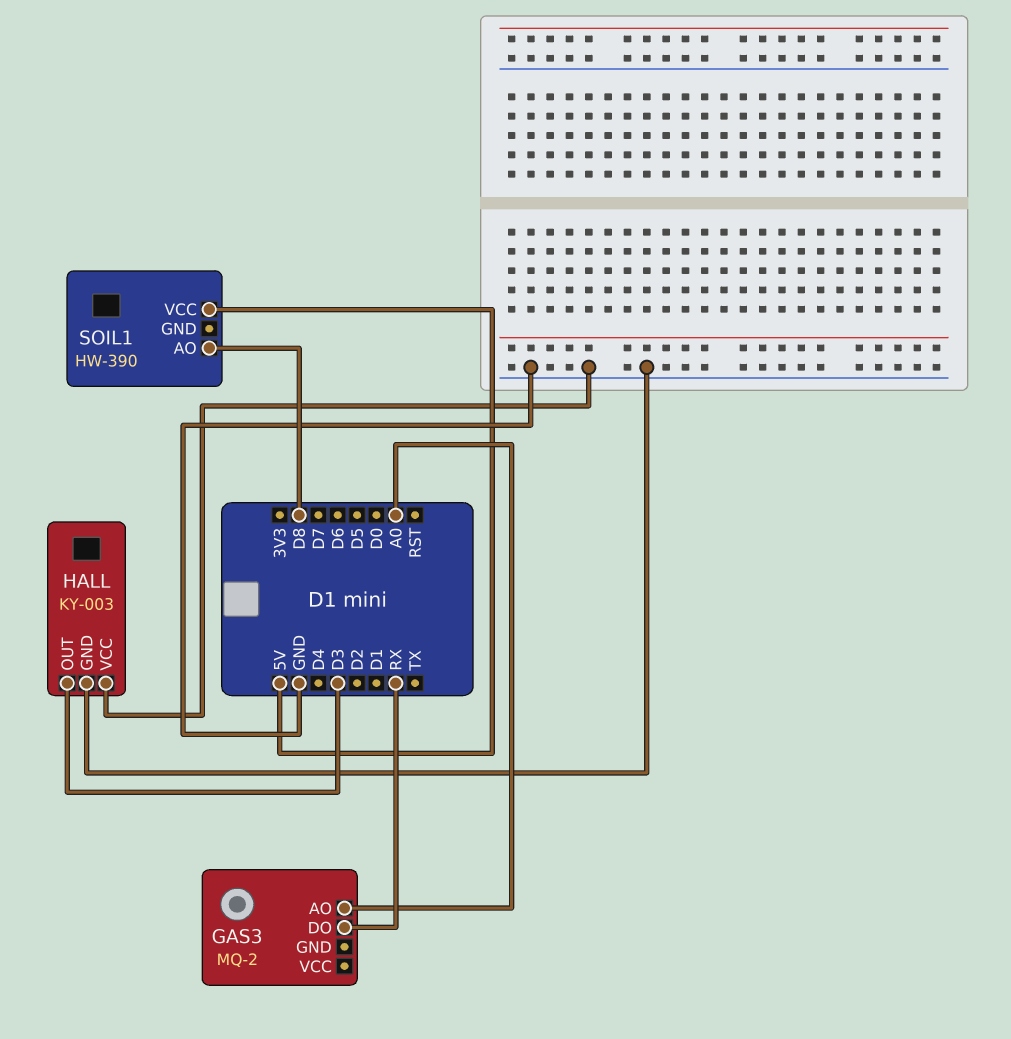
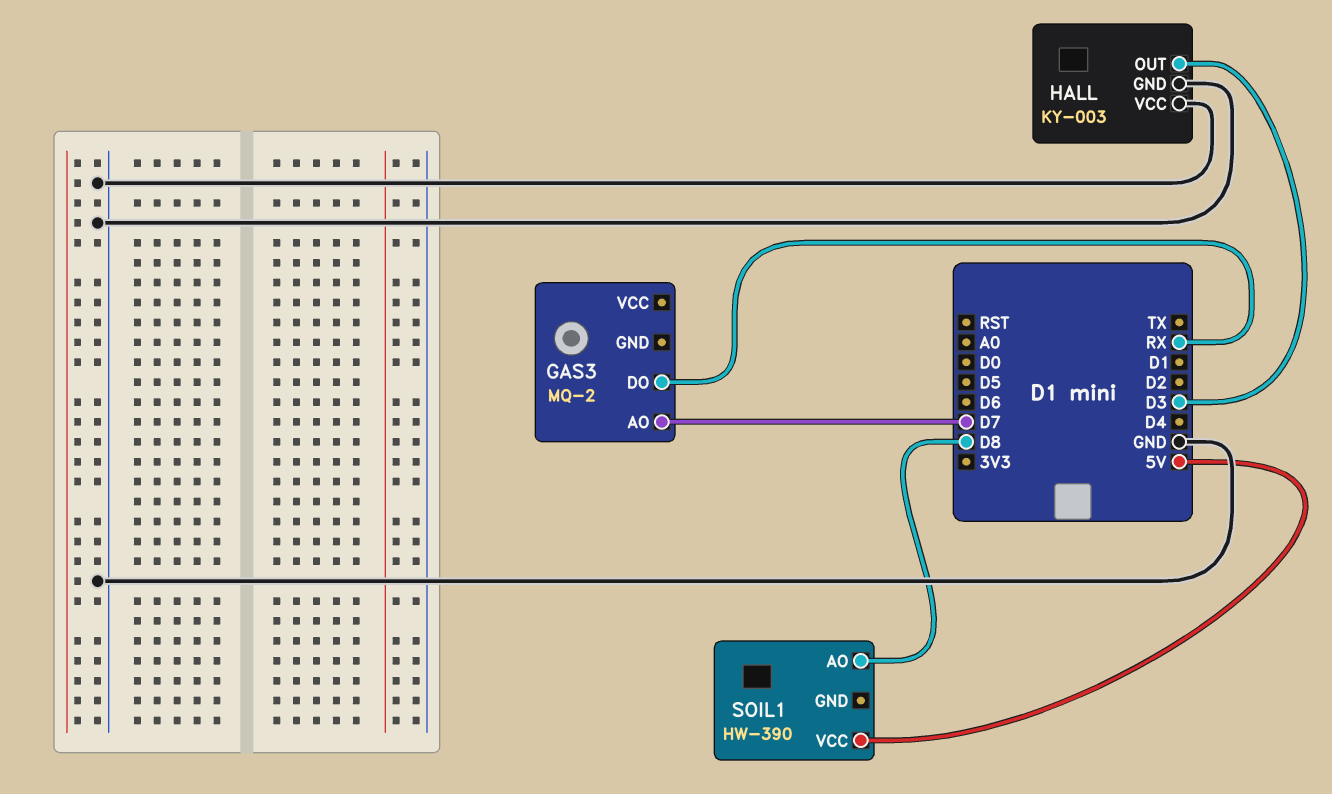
GAS3 pin AO: A0 -> D7

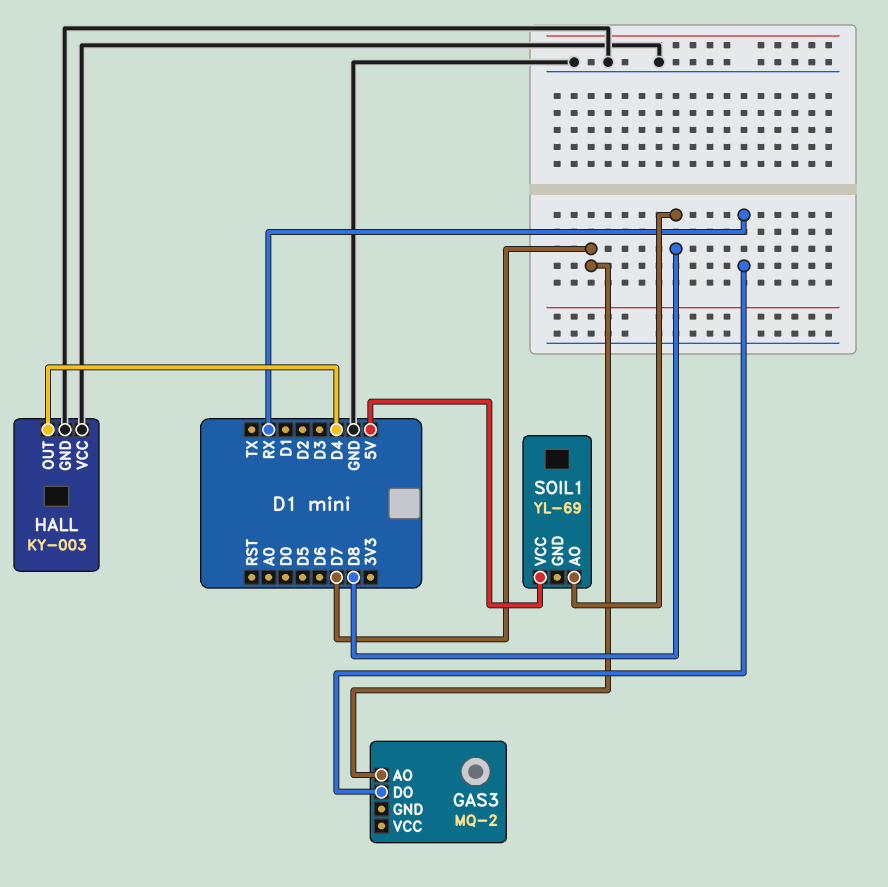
HALL pin OUT: D3 -> D4
SOIL1: HW-390 -> YL-69

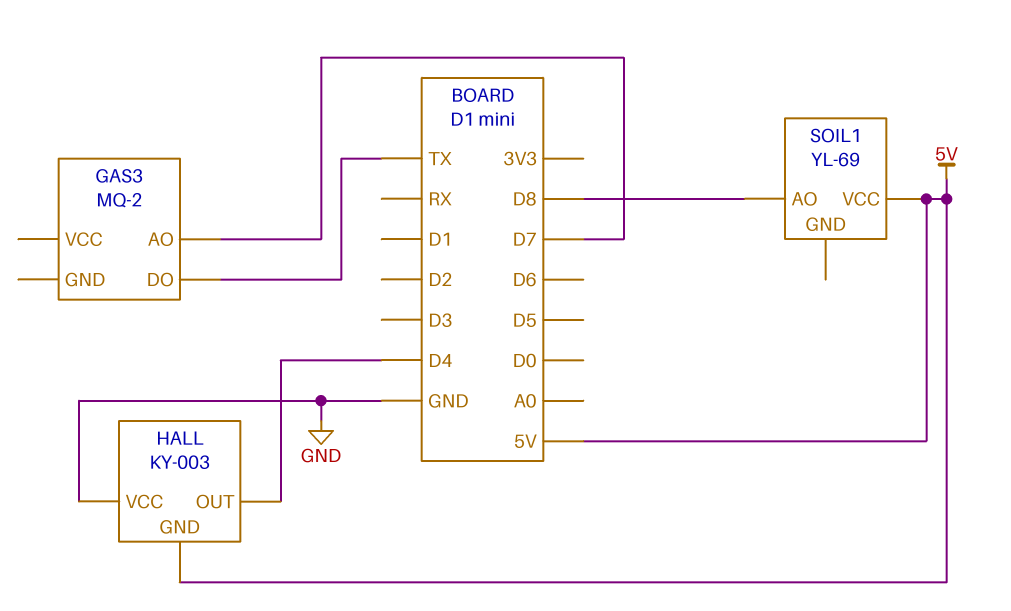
GAS3 pin DO: RX -> TX
HALL pin GND: GND -> 5V

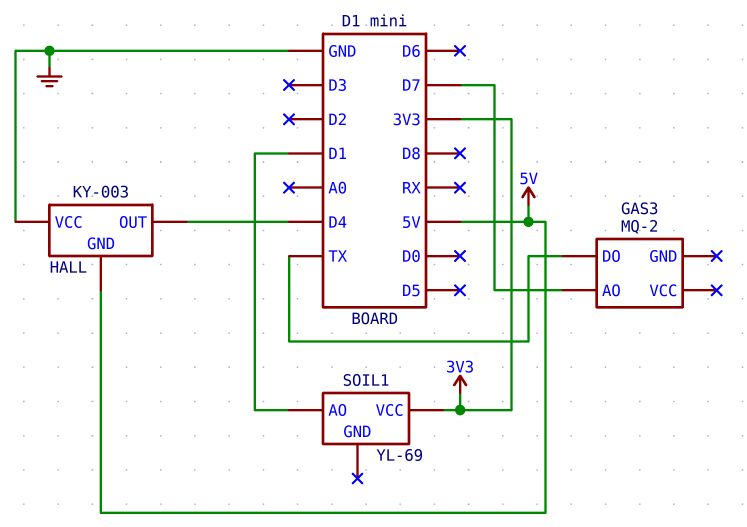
SOIL1 pin AO: D8 -> D1
SOIL1 pin VCC: 5V -> 3V3

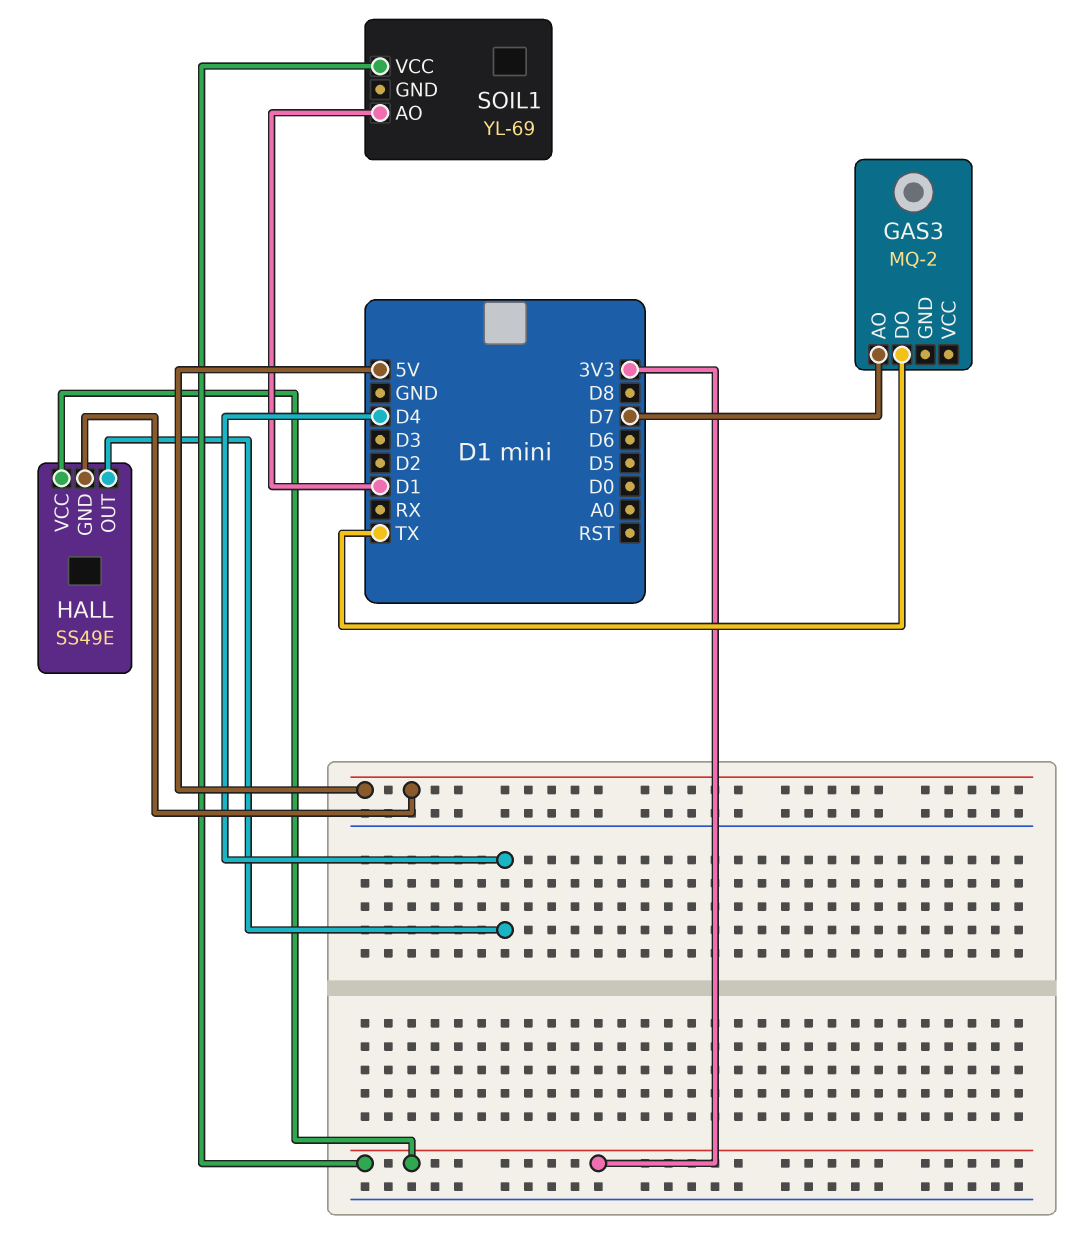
HALL: KY-003 -> SS49E
HALL pin VCC: GND -> 3V3

